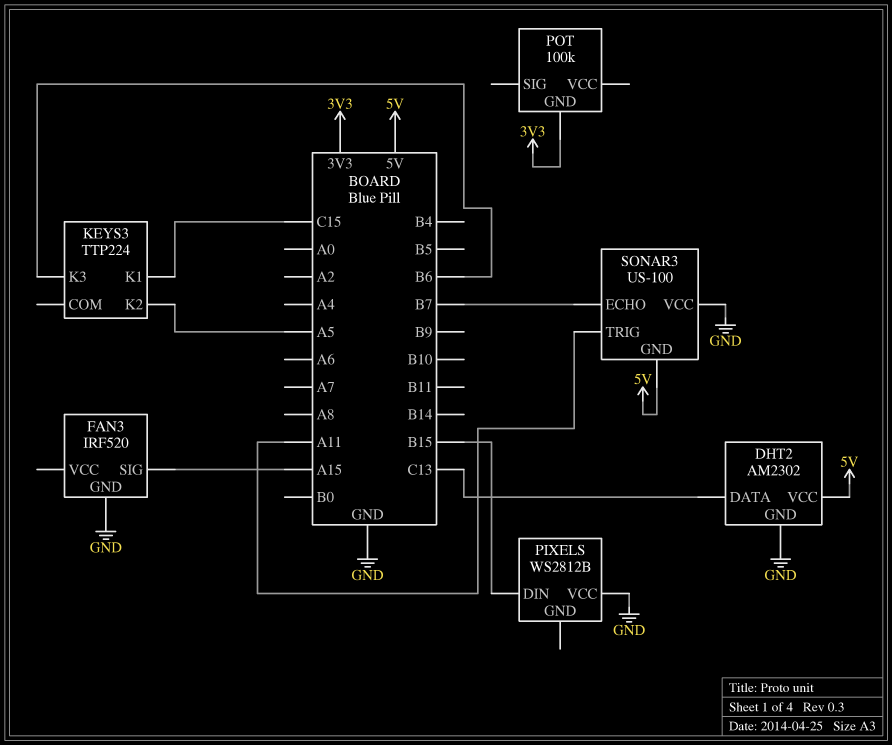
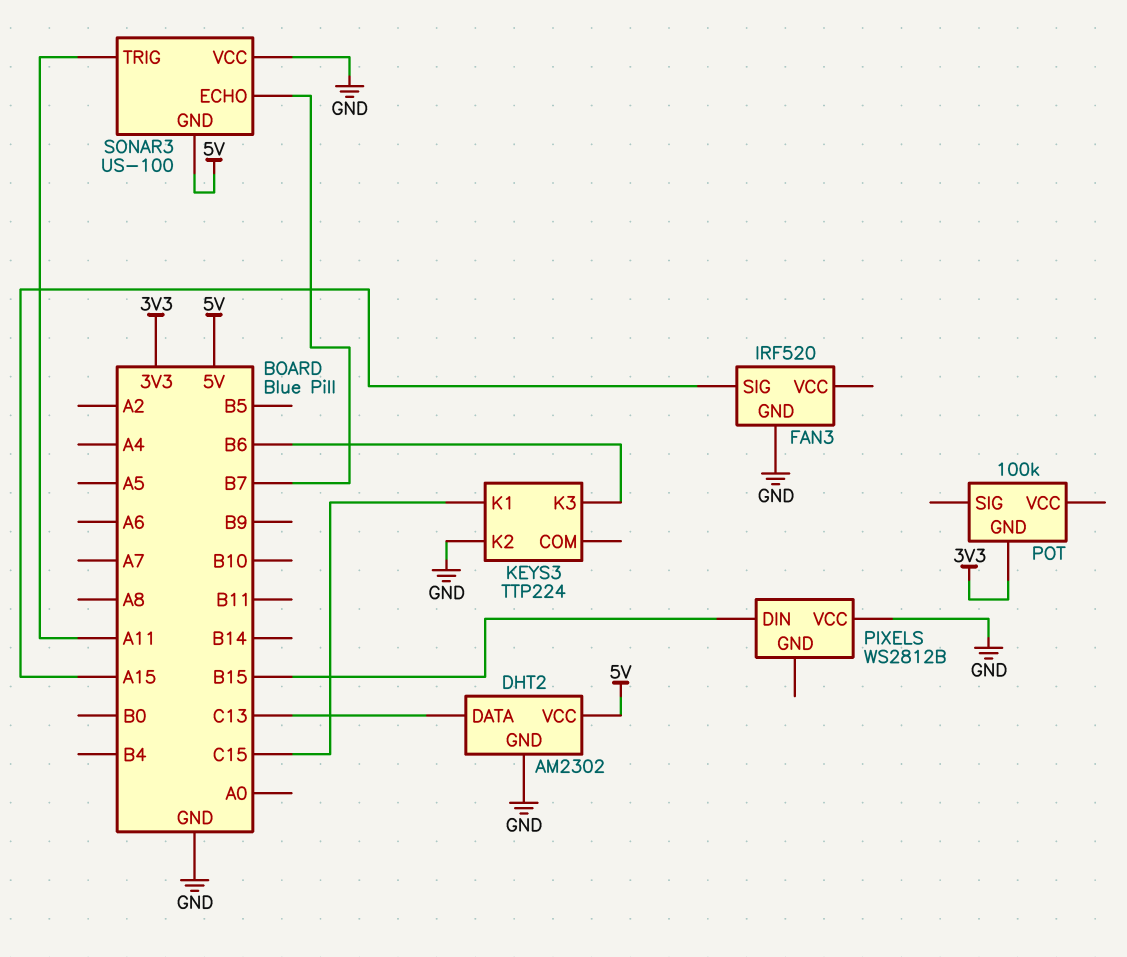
KEYS3 pin K2: A5 -> GND

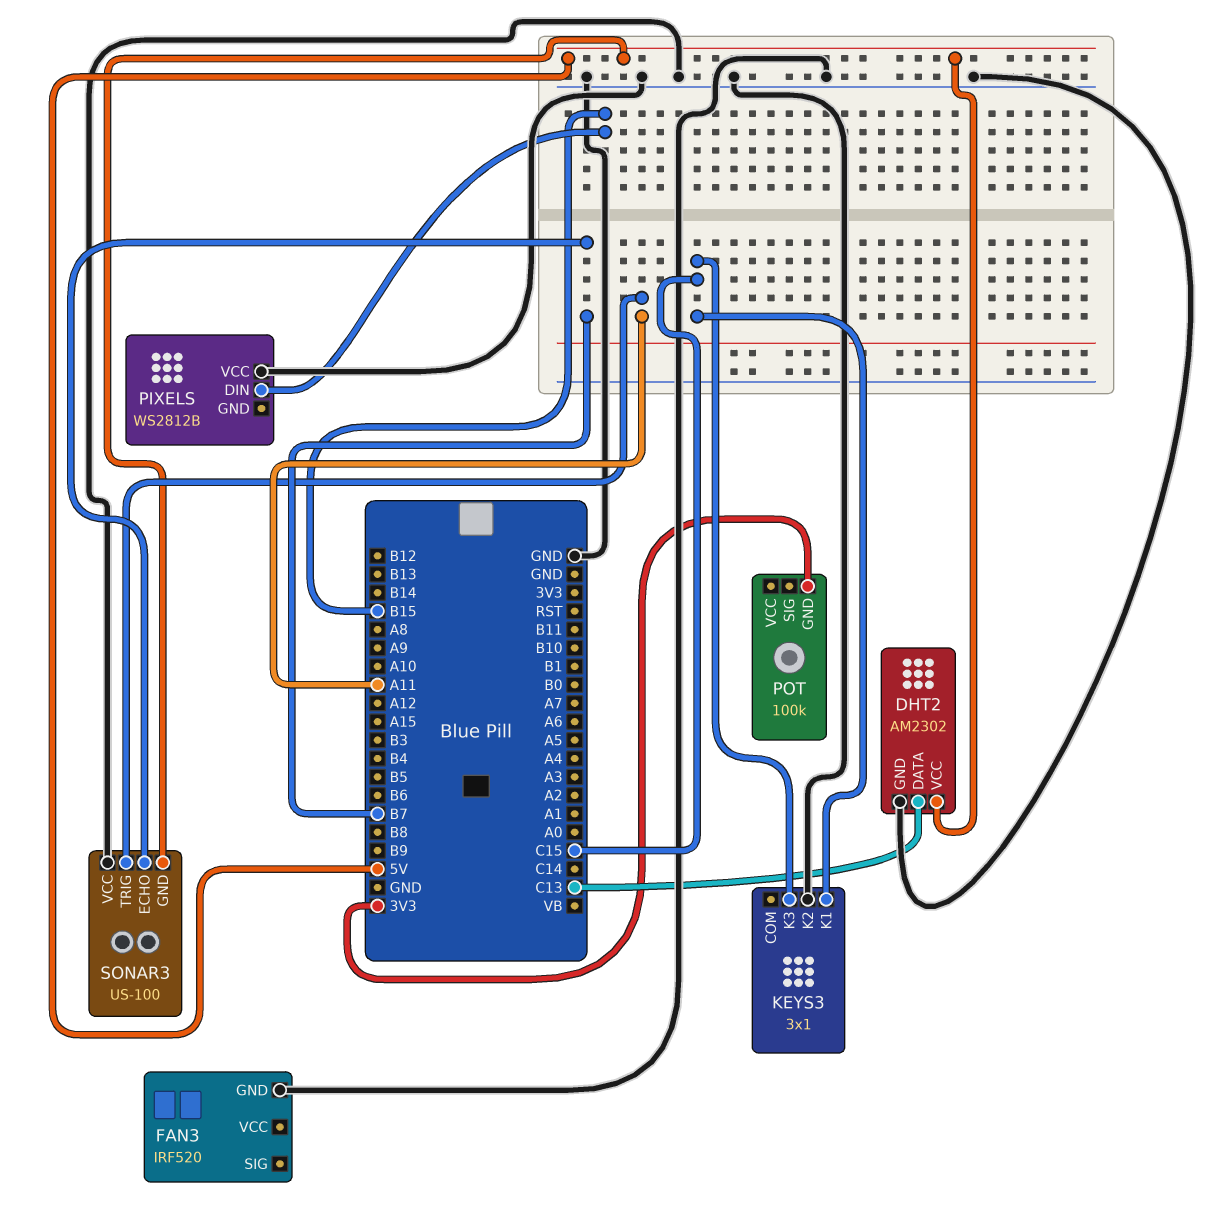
FAN3 pin SIG: A15 -> none
KEYS3: TTP224 -> 3x1
KEYS3 pin K3: B6 -> C15

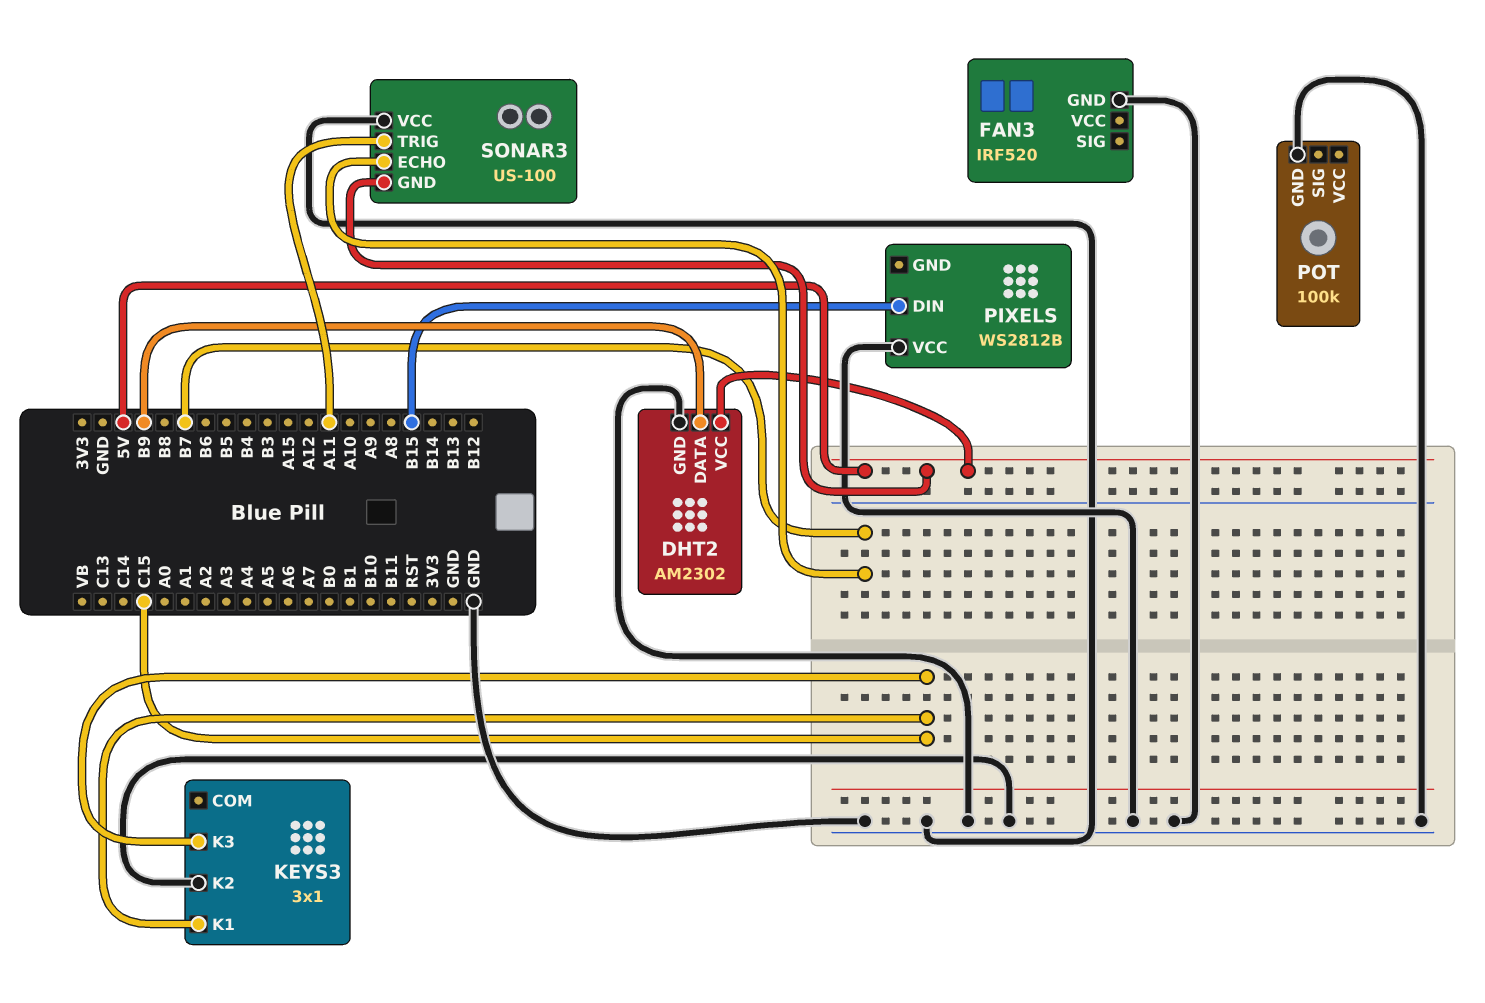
DHT2 pin DATA: C13 -> B9
POT pin GND: 3V3 -> GND

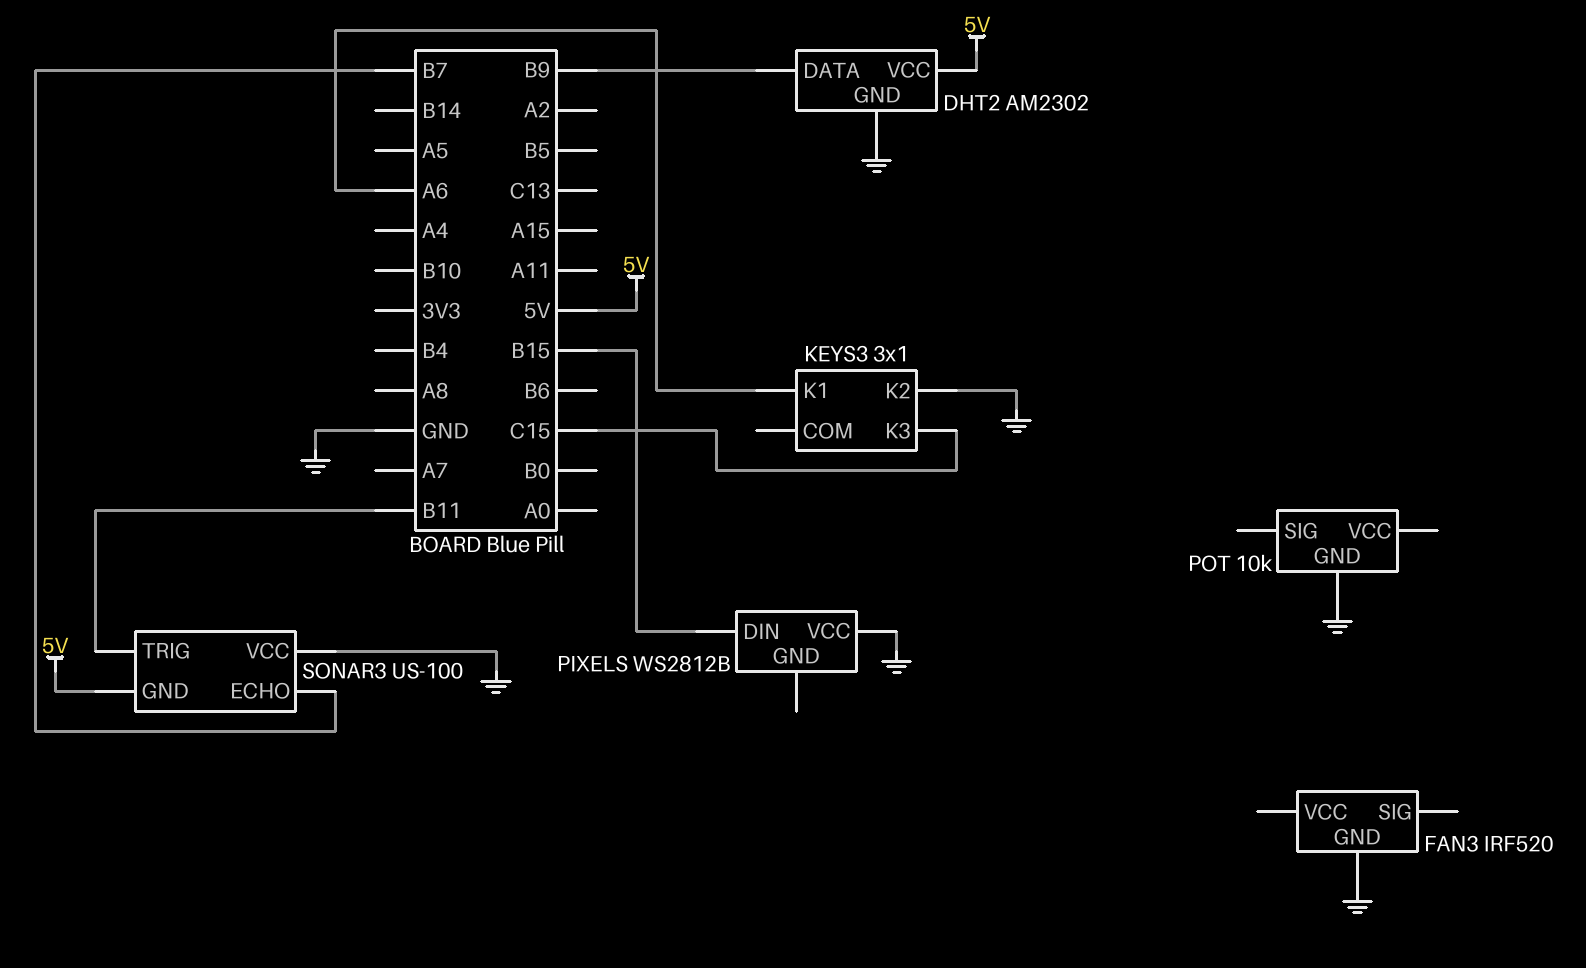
KEYS3 pin K1: C15 -> A6
POT: 100k -> 10k
SONAR3 pin TRIG: A11 -> B11

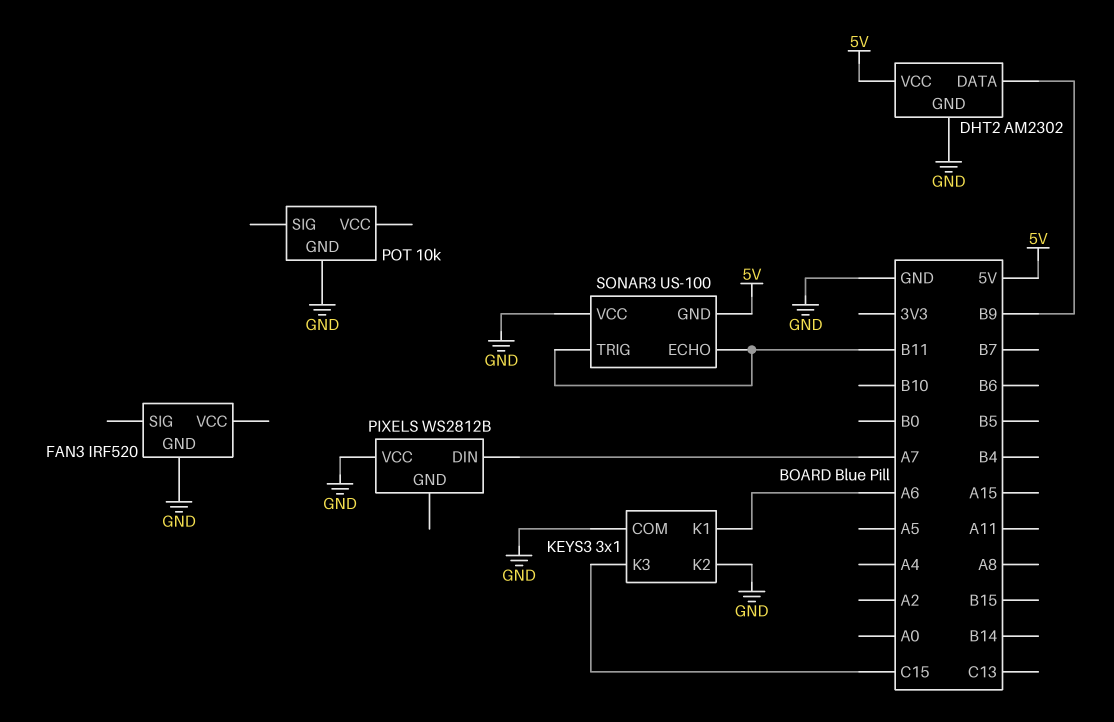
KEYS3 pin COM: none -> GND
PIXELS pin DIN: B15 -> A7
SONAR3 pin ECHO: B7 -> B11

